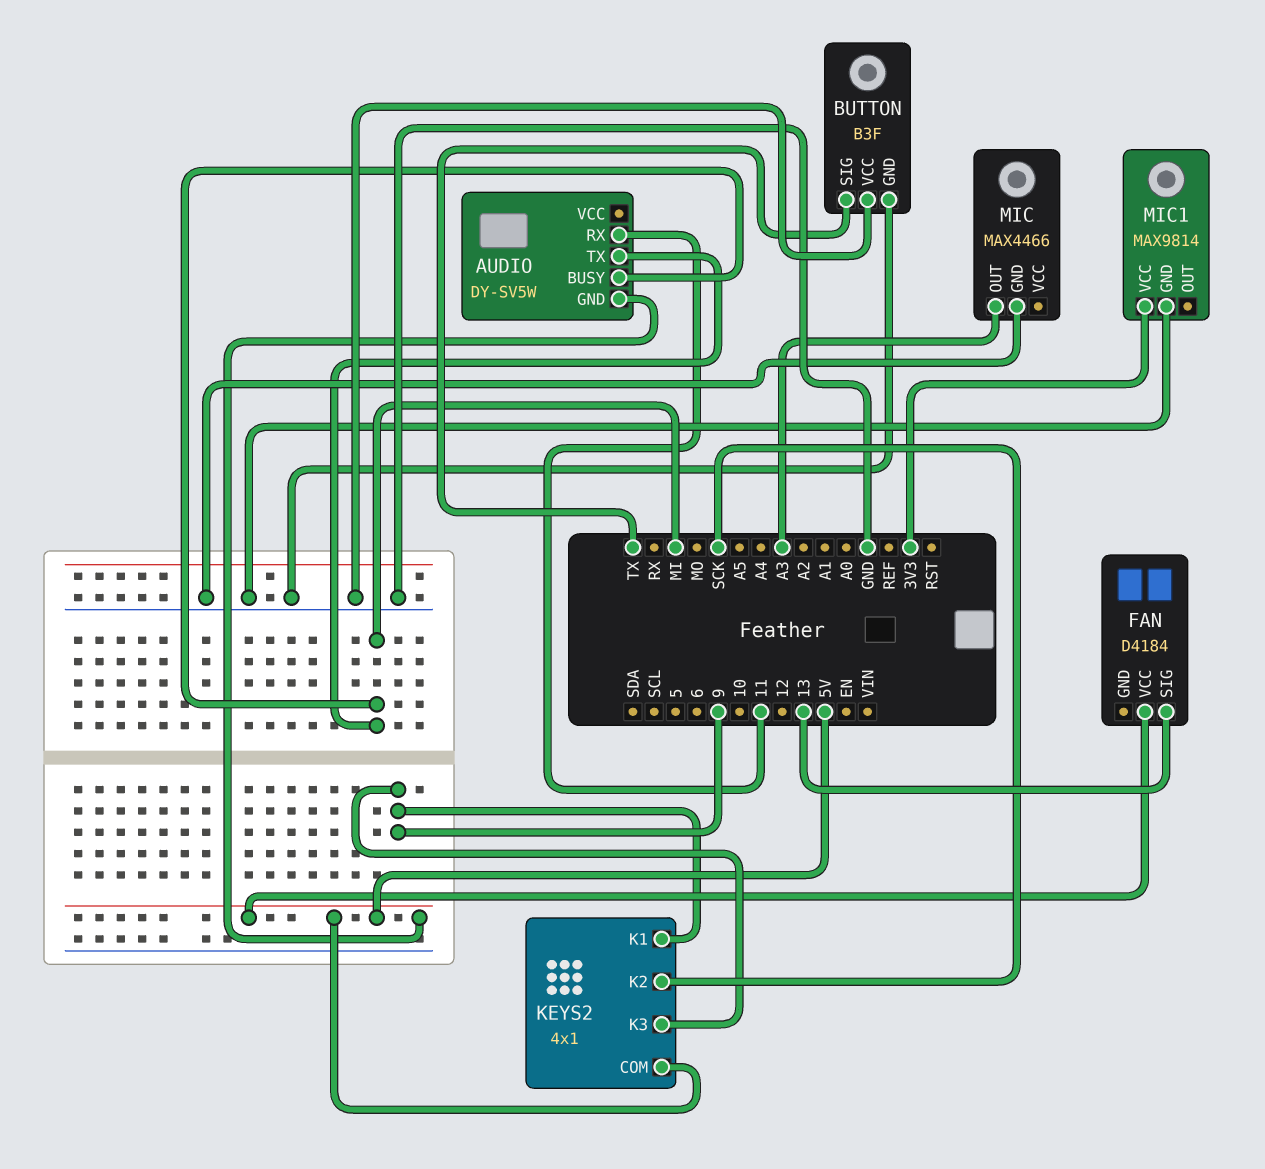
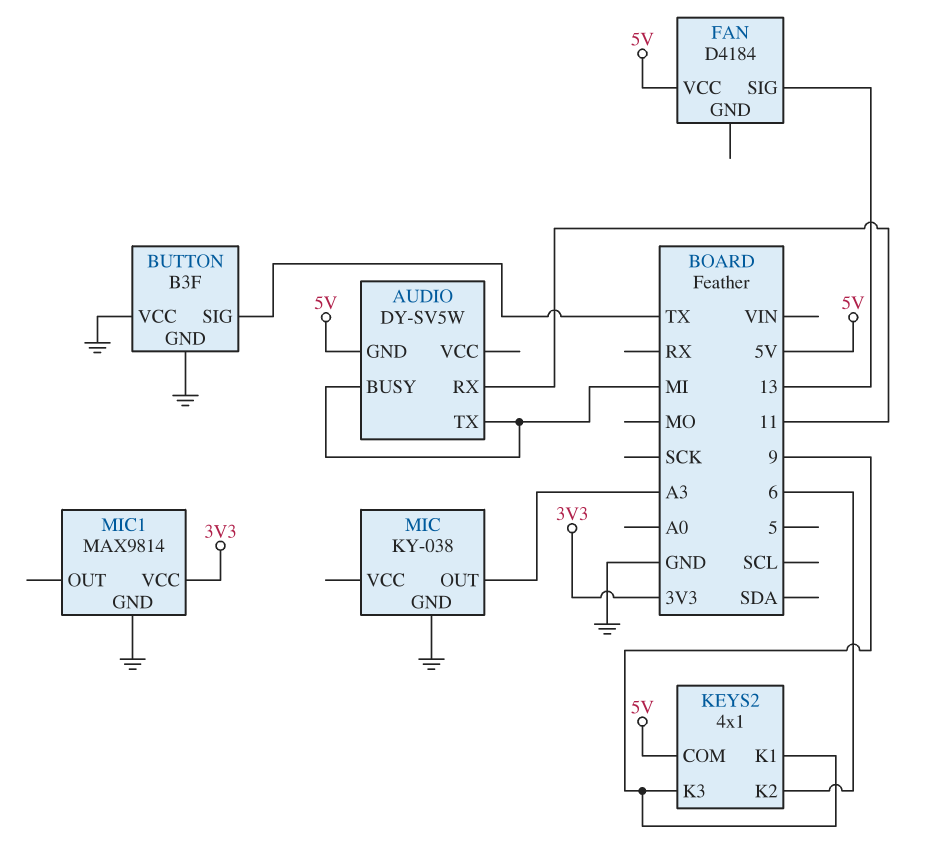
KEYS2 pin K2: SCK -> 6
MIC: MAX4466 -> KY-038

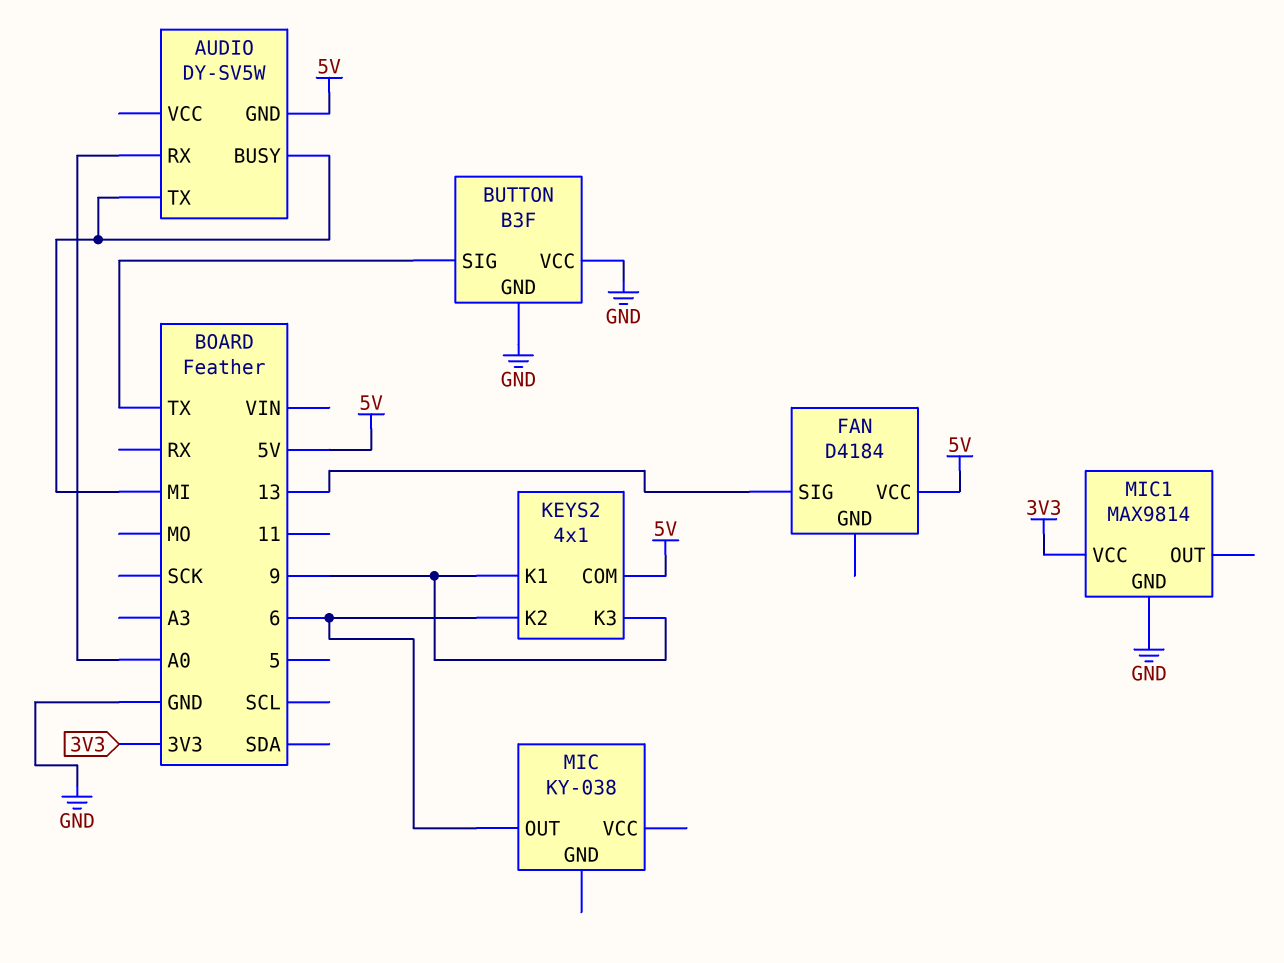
AUDIO pin RX: 11 -> A0
MIC pin GND: GND -> none
MIC pin OUT: A3 -> 6

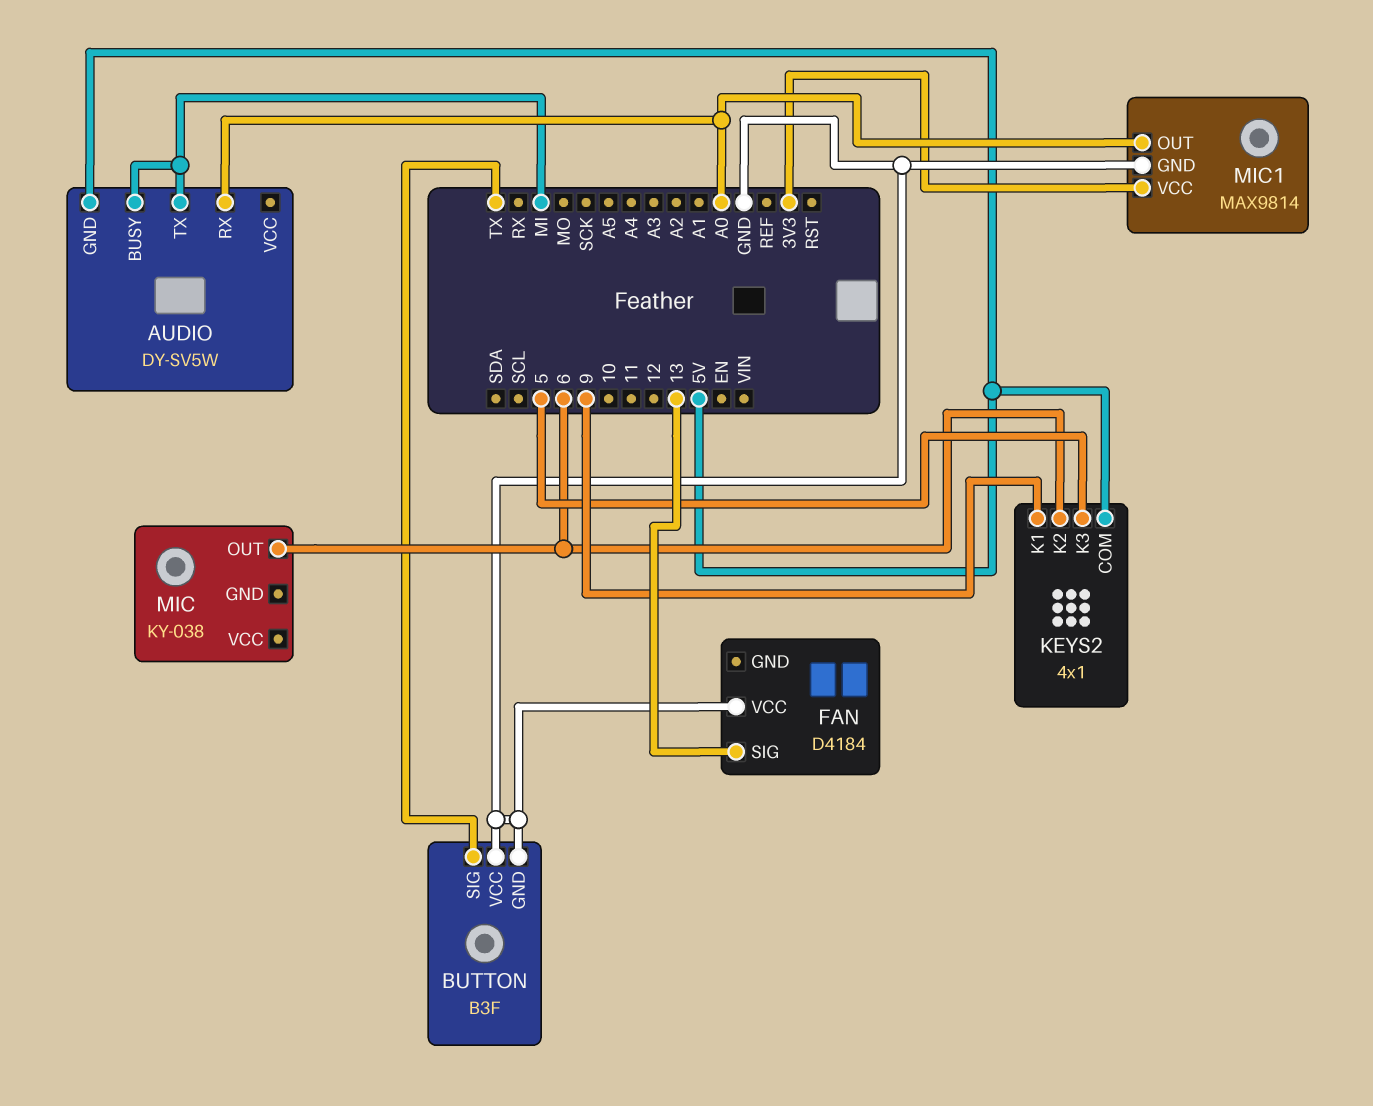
FAN pin VCC: 5V -> GND
KEYS2 pin K3: 9 -> 5
MIC1 pin OUT: none -> A0

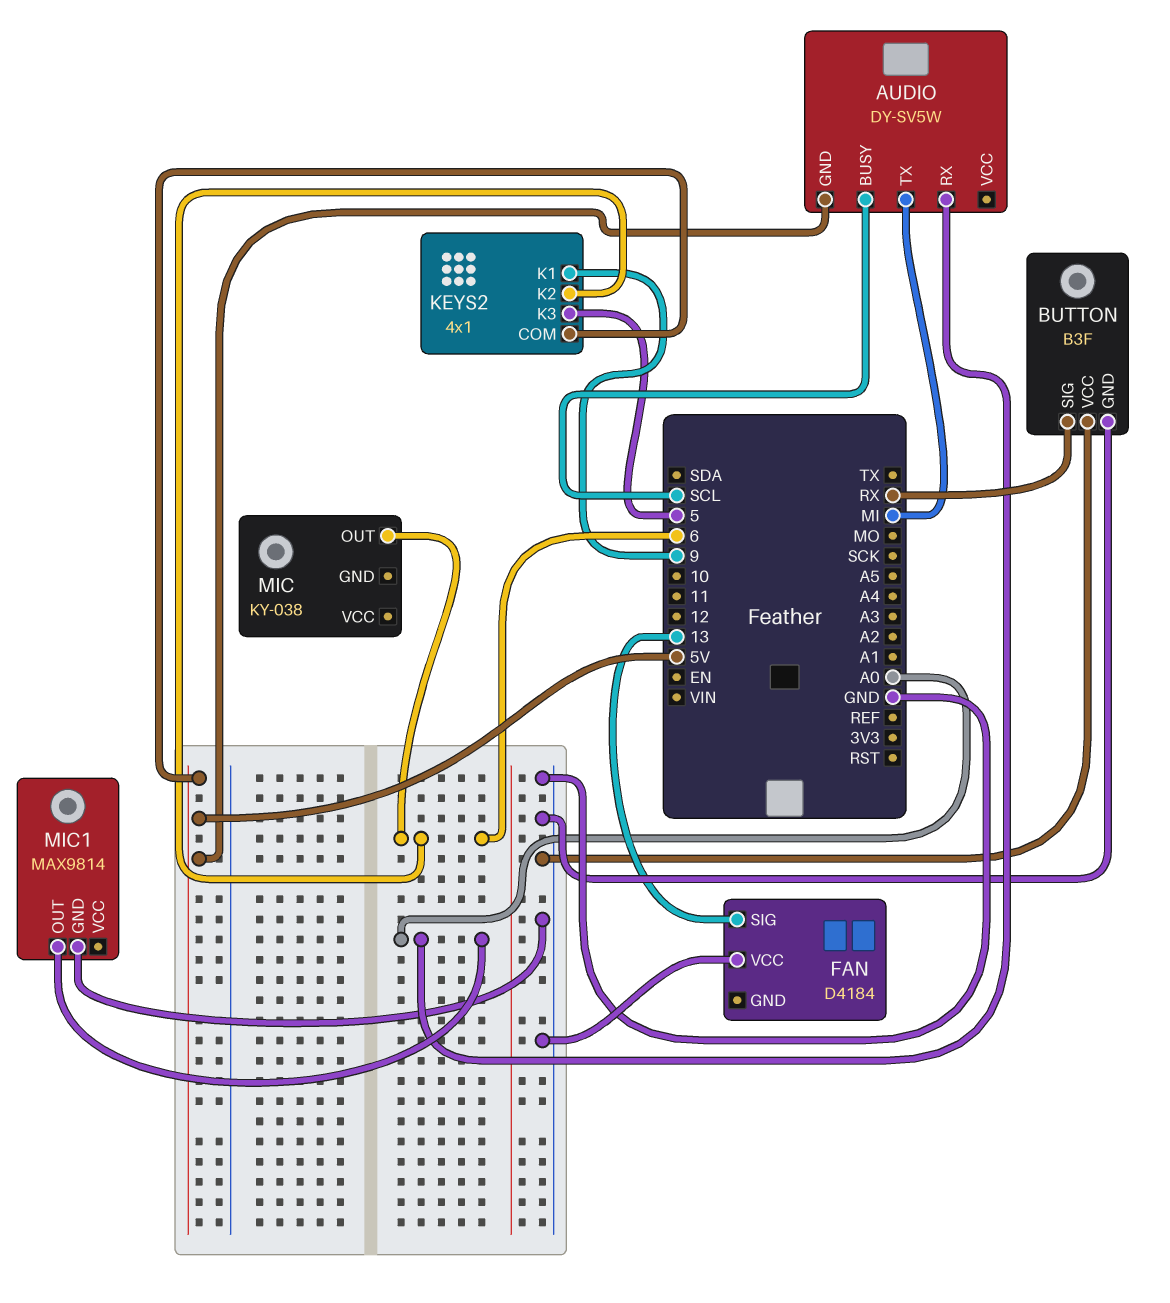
AUDIO pin BUSY: MI -> SCL
BUTTON pin SIG: TX -> RX
MIC1 pin VCC: 3V3 -> none

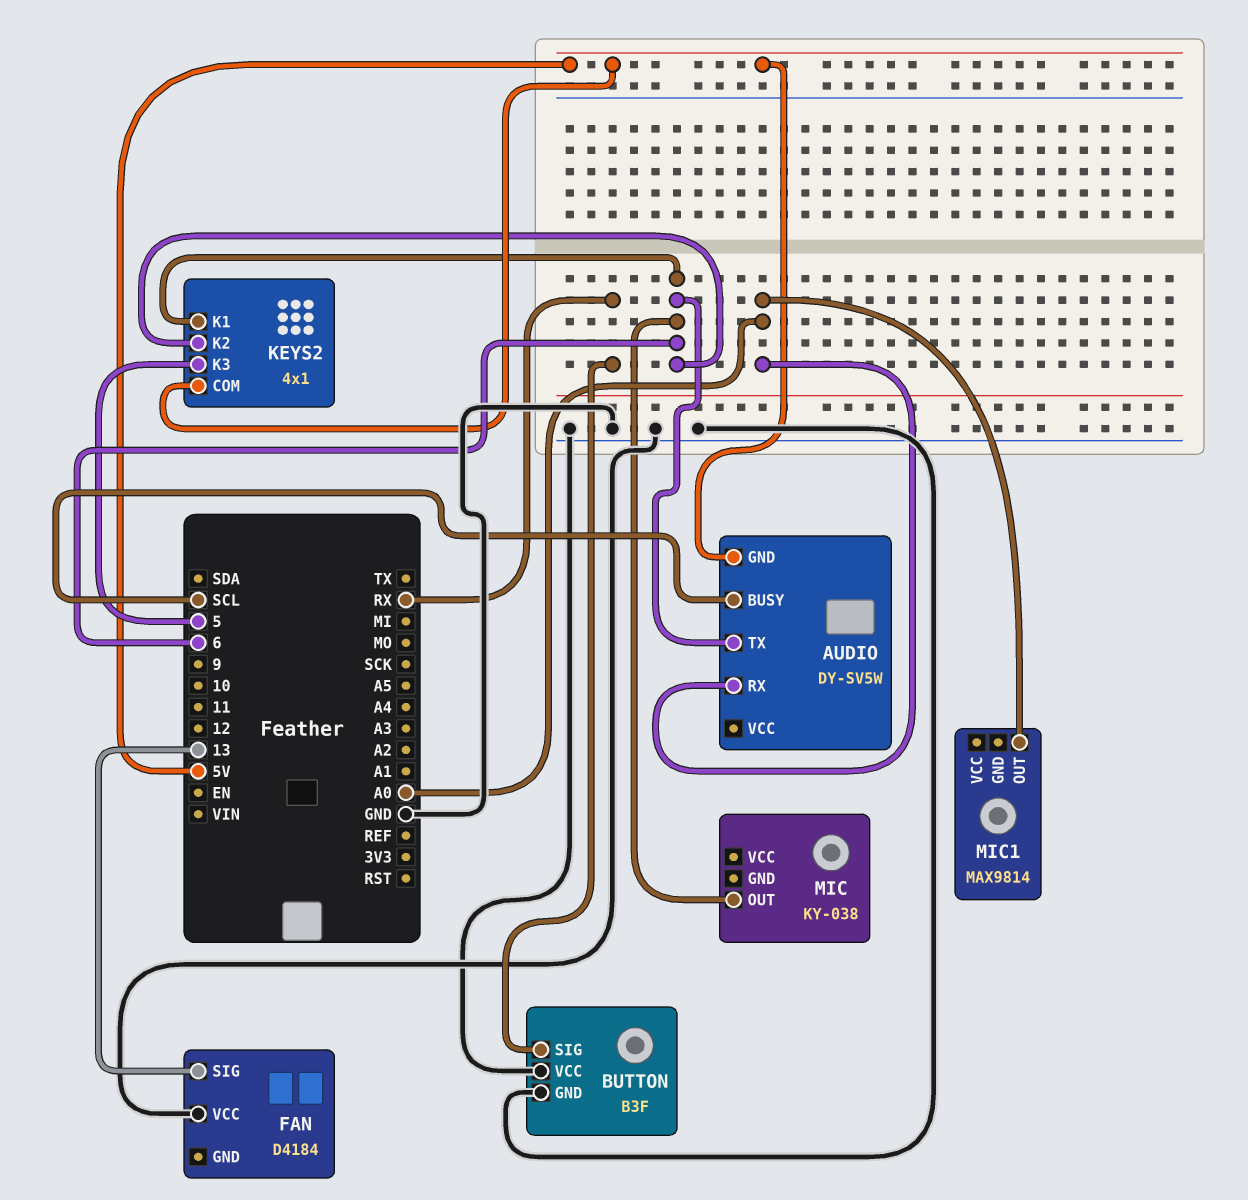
AUDIO pin TX: MI -> 6
KEYS2 pin K1: 9 -> 6
MIC1 pin GND: GND -> none

